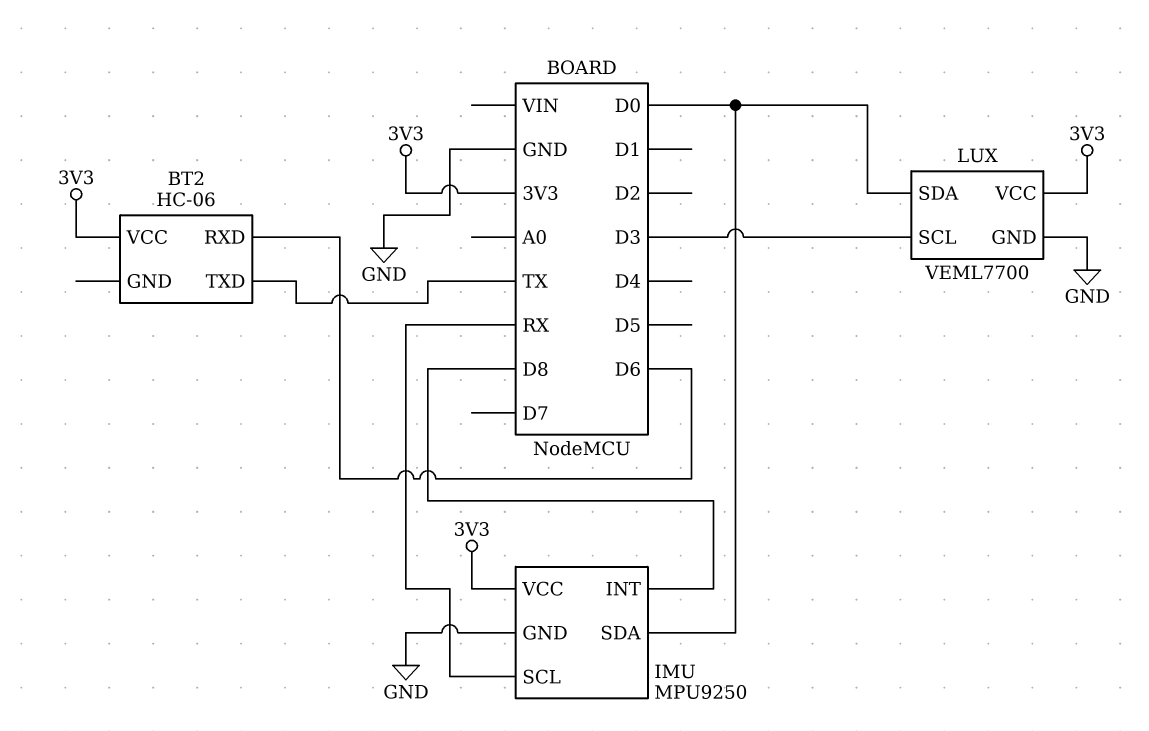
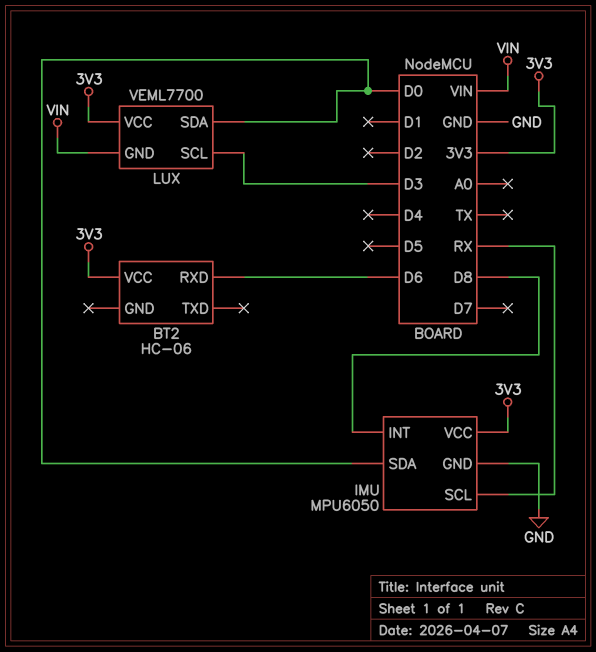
BT2 pin TXD: TX -> none
IMU: MPU9250 -> MPU6050
LUX pin GND: GND -> VIN

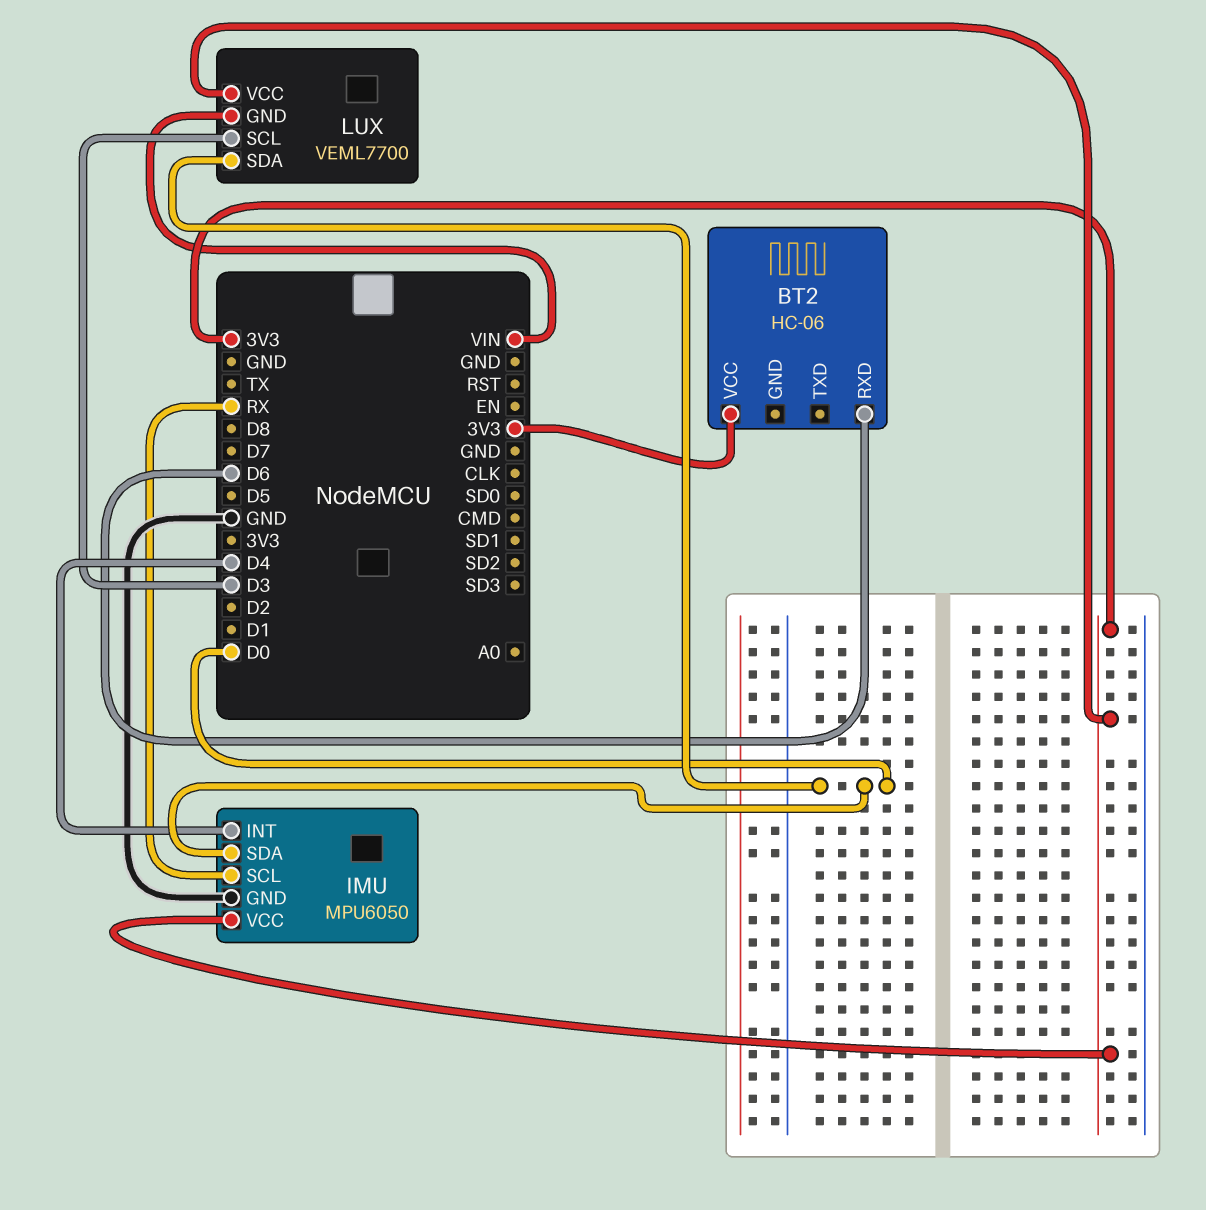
IMU pin INT: D8 -> D4

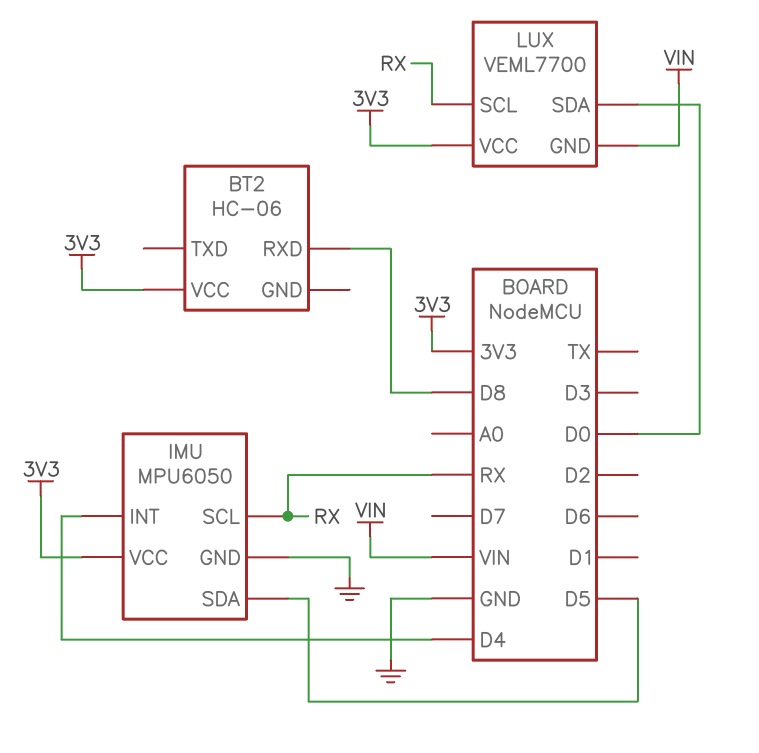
BT2 pin RXD: D6 -> D8
IMU pin SDA: D0 -> D5
LUX pin SCL: D3 -> RX

